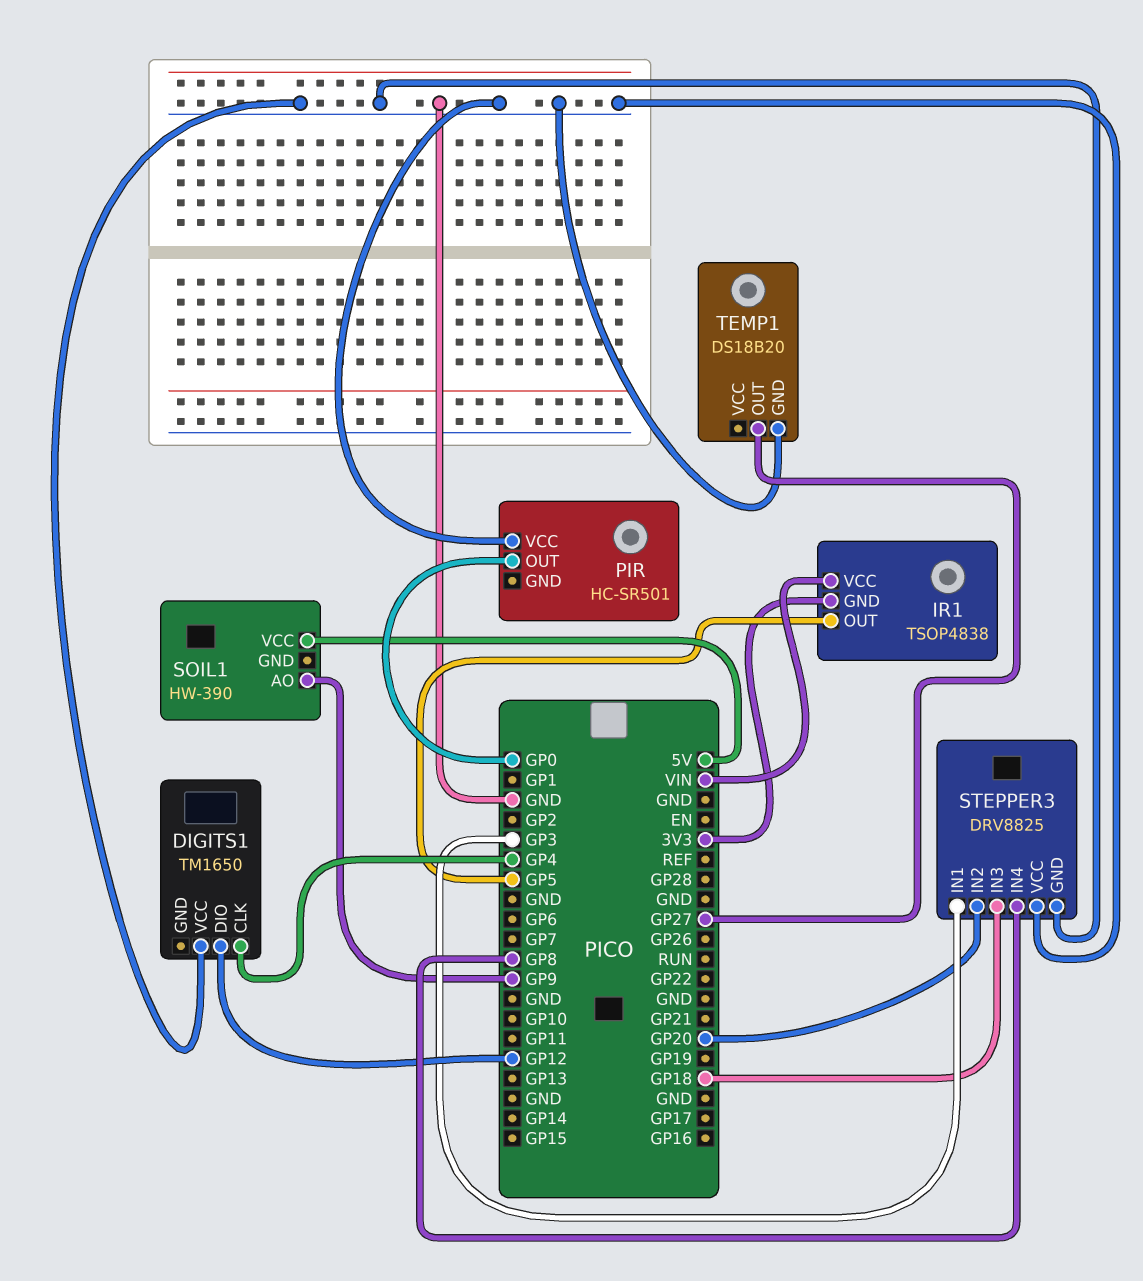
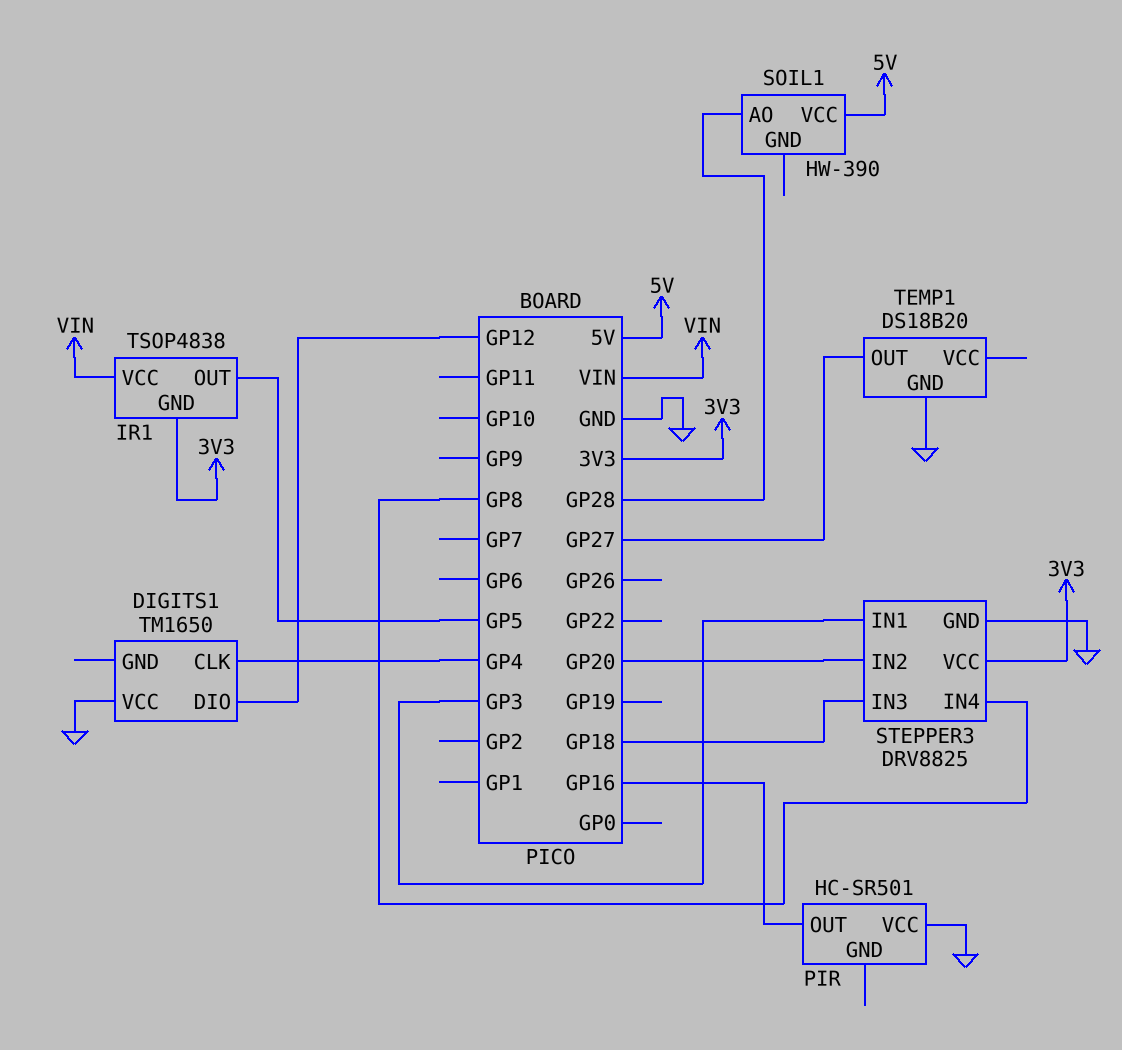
PIR pin OUT: GP0 -> GP16
SOIL1 pin AO: GP9 -> GP28
STEPPER3 pin VCC: GND -> 3V3

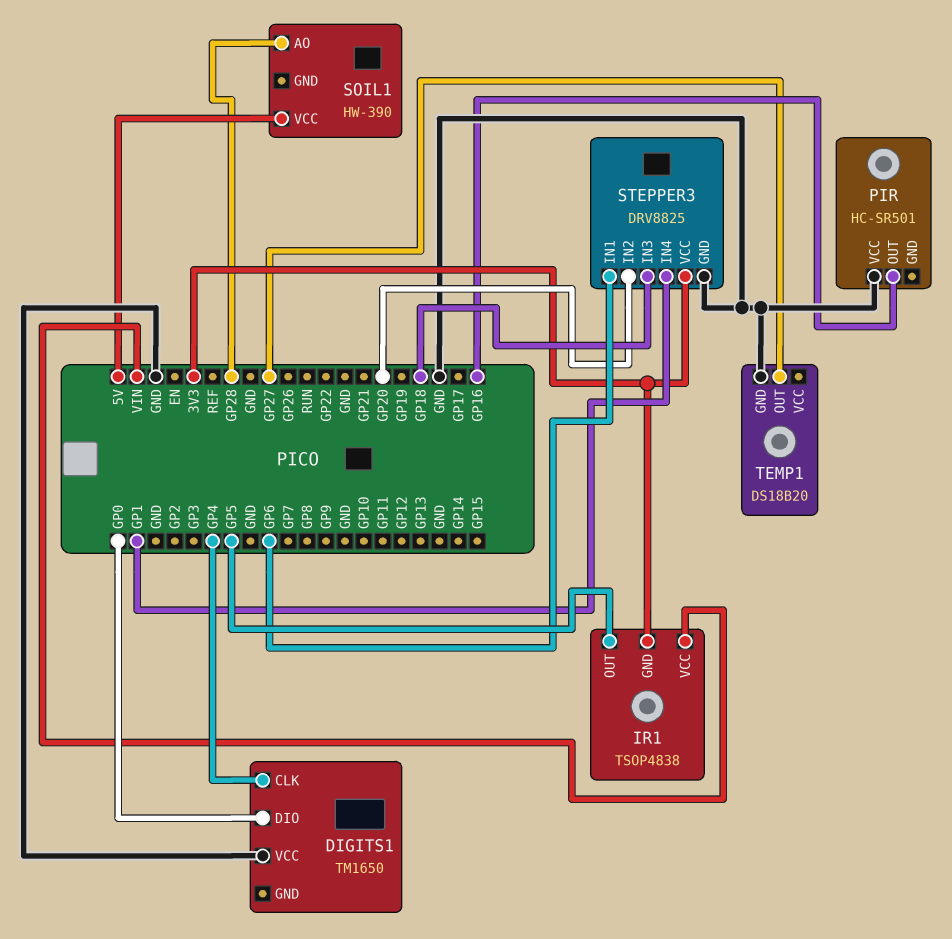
DIGITS1 pin DIO: GP12 -> GP0
STEPPER3 pin IN1: GP3 -> GP6
STEPPER3 pin IN4: GP8 -> GP1

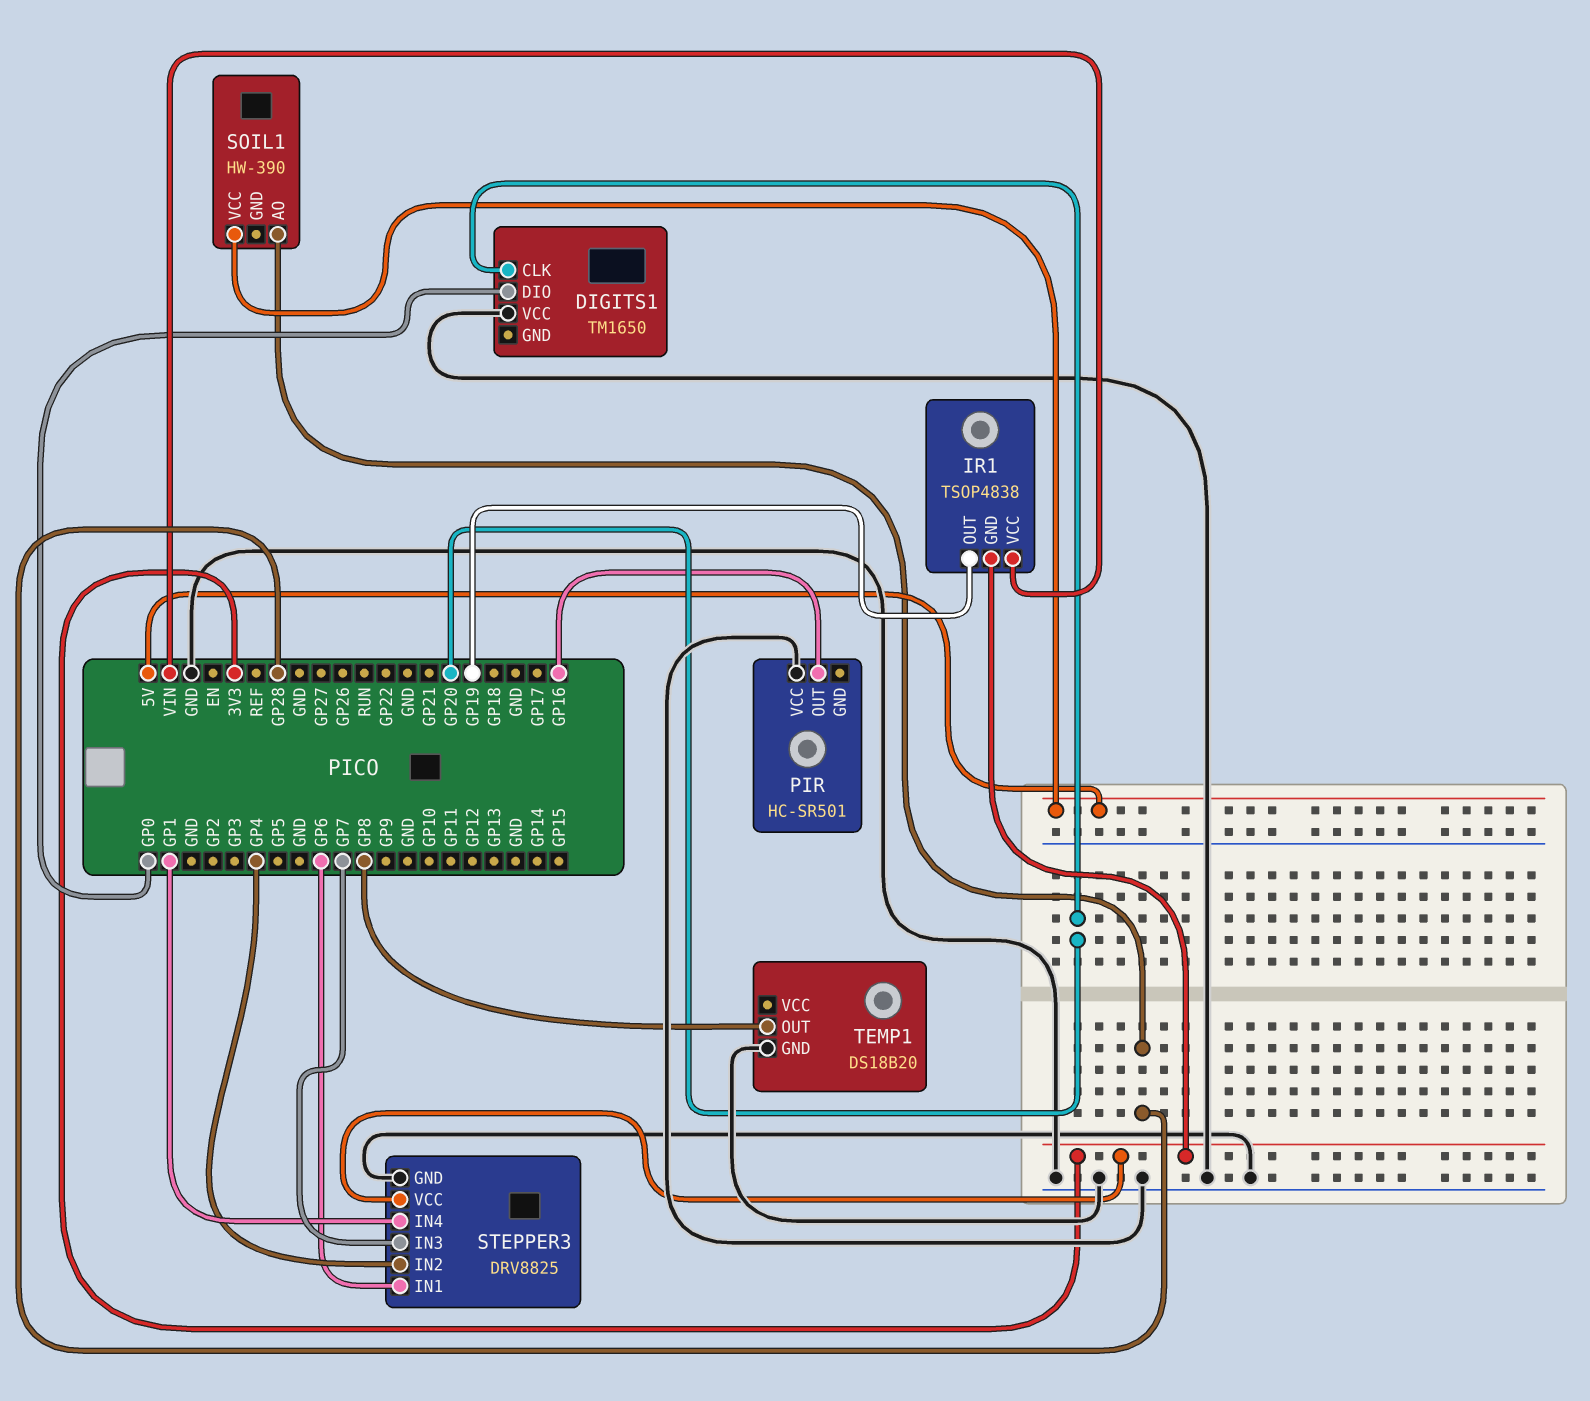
DIGITS1 pin CLK: GP4 -> GP20
IR1 pin OUT: GP5 -> GP19
STEPPER3 pin IN2: GP20 -> GP4
STEPPER3 pin IN3: GP18 -> GP7
TEMP1 pin OUT: GP27 -> GP8

